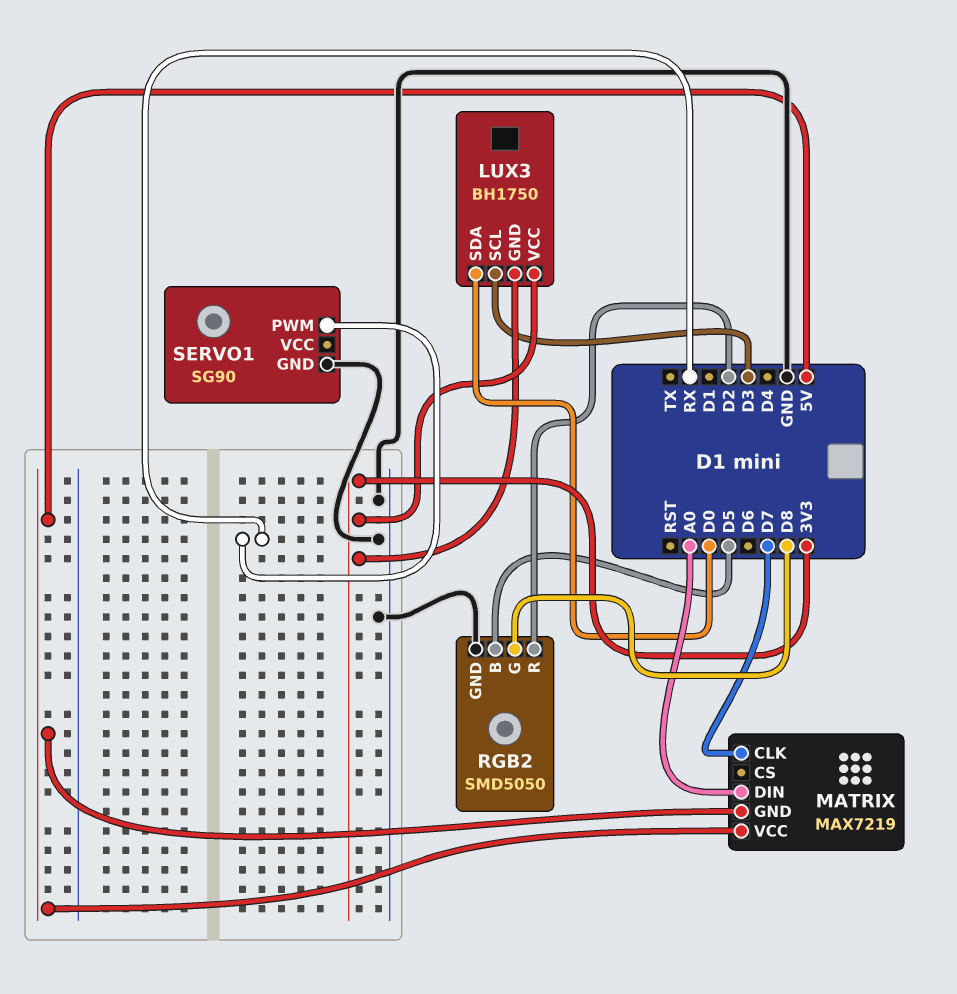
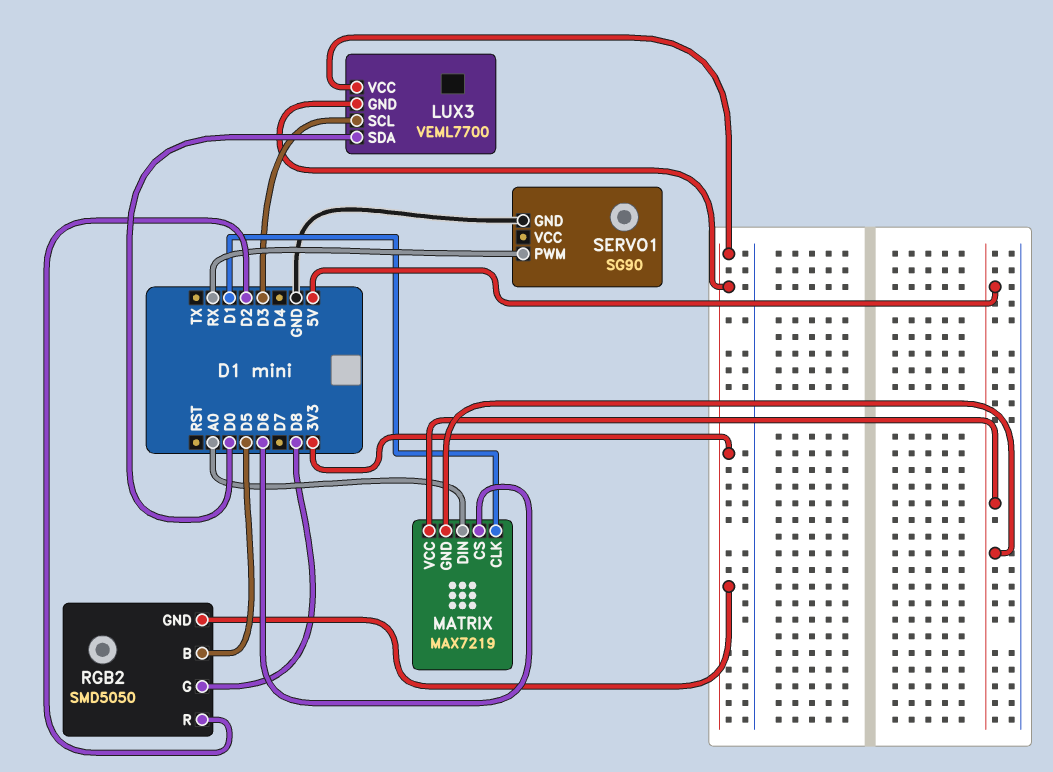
LUX3: BH1750 -> VEML7700
MATRIX pin CLK: D7 -> D1
MATRIX pin CS: none -> D6
RGB2 pin GND: GND -> 3V3

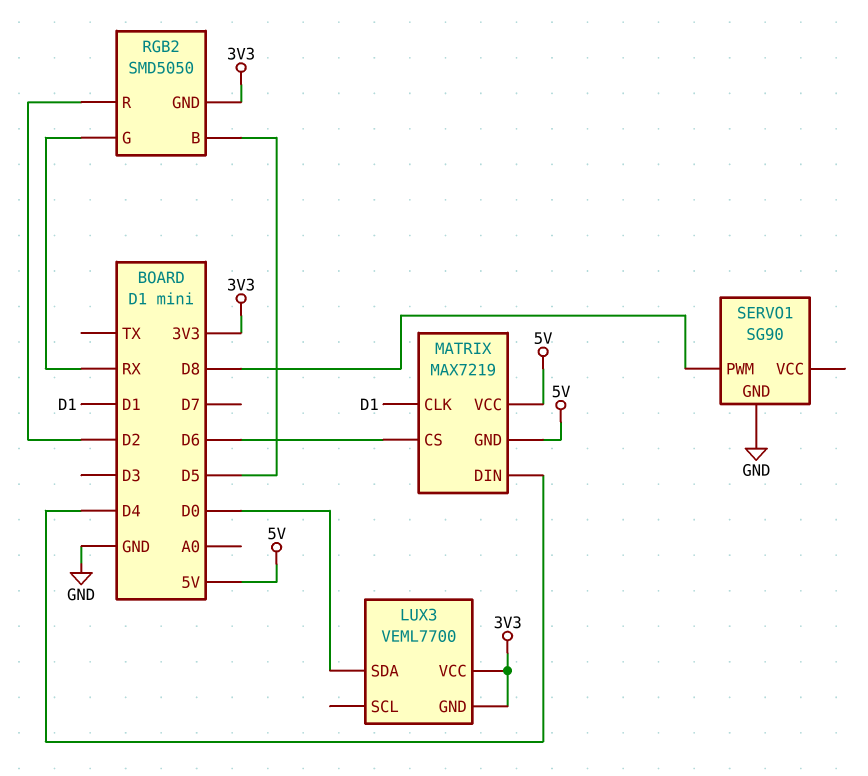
LUX3 pin SCL: D3 -> none
MATRIX pin DIN: A0 -> D4
RGB2 pin G: D8 -> RX
SERVO1 pin PWM: RX -> D8

